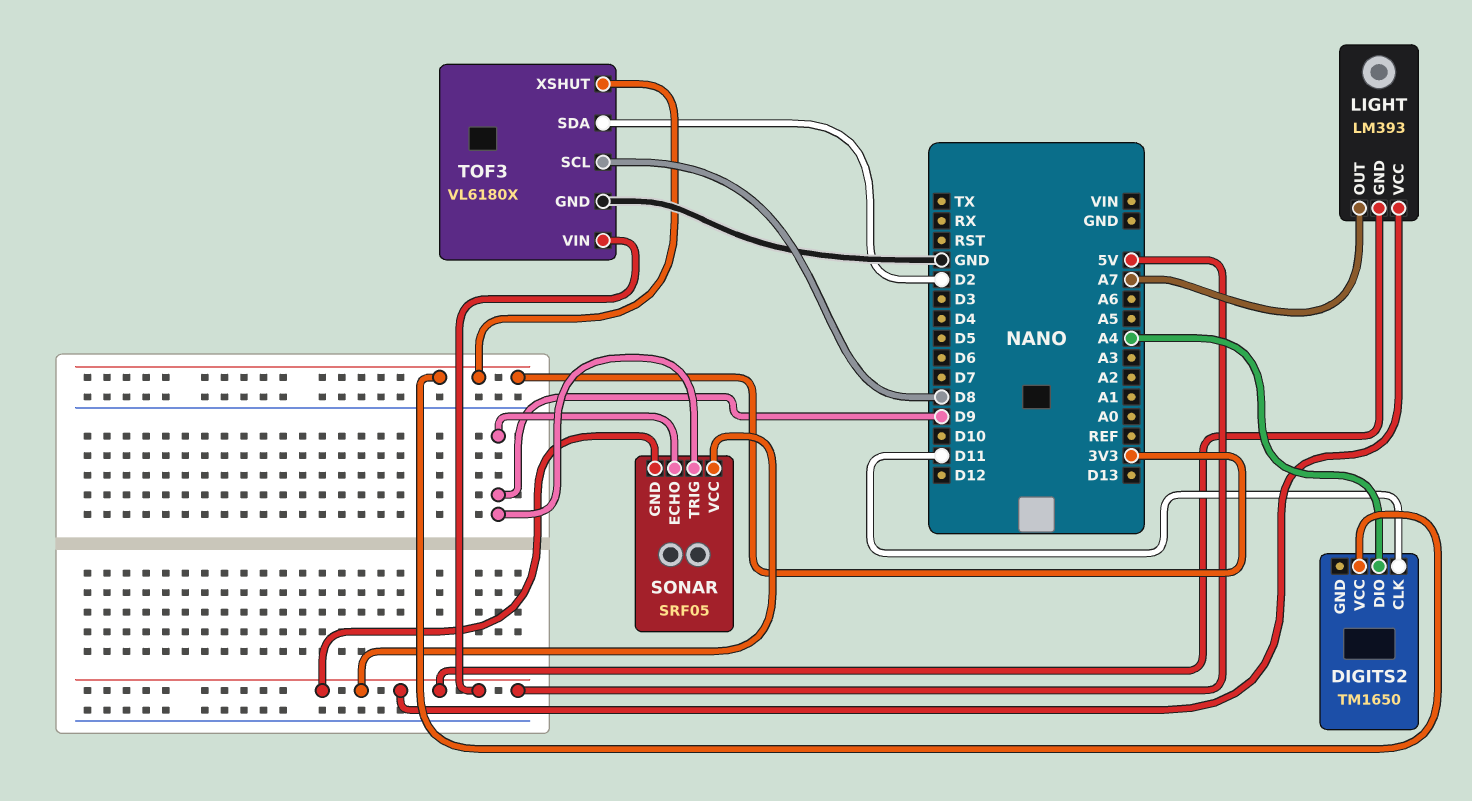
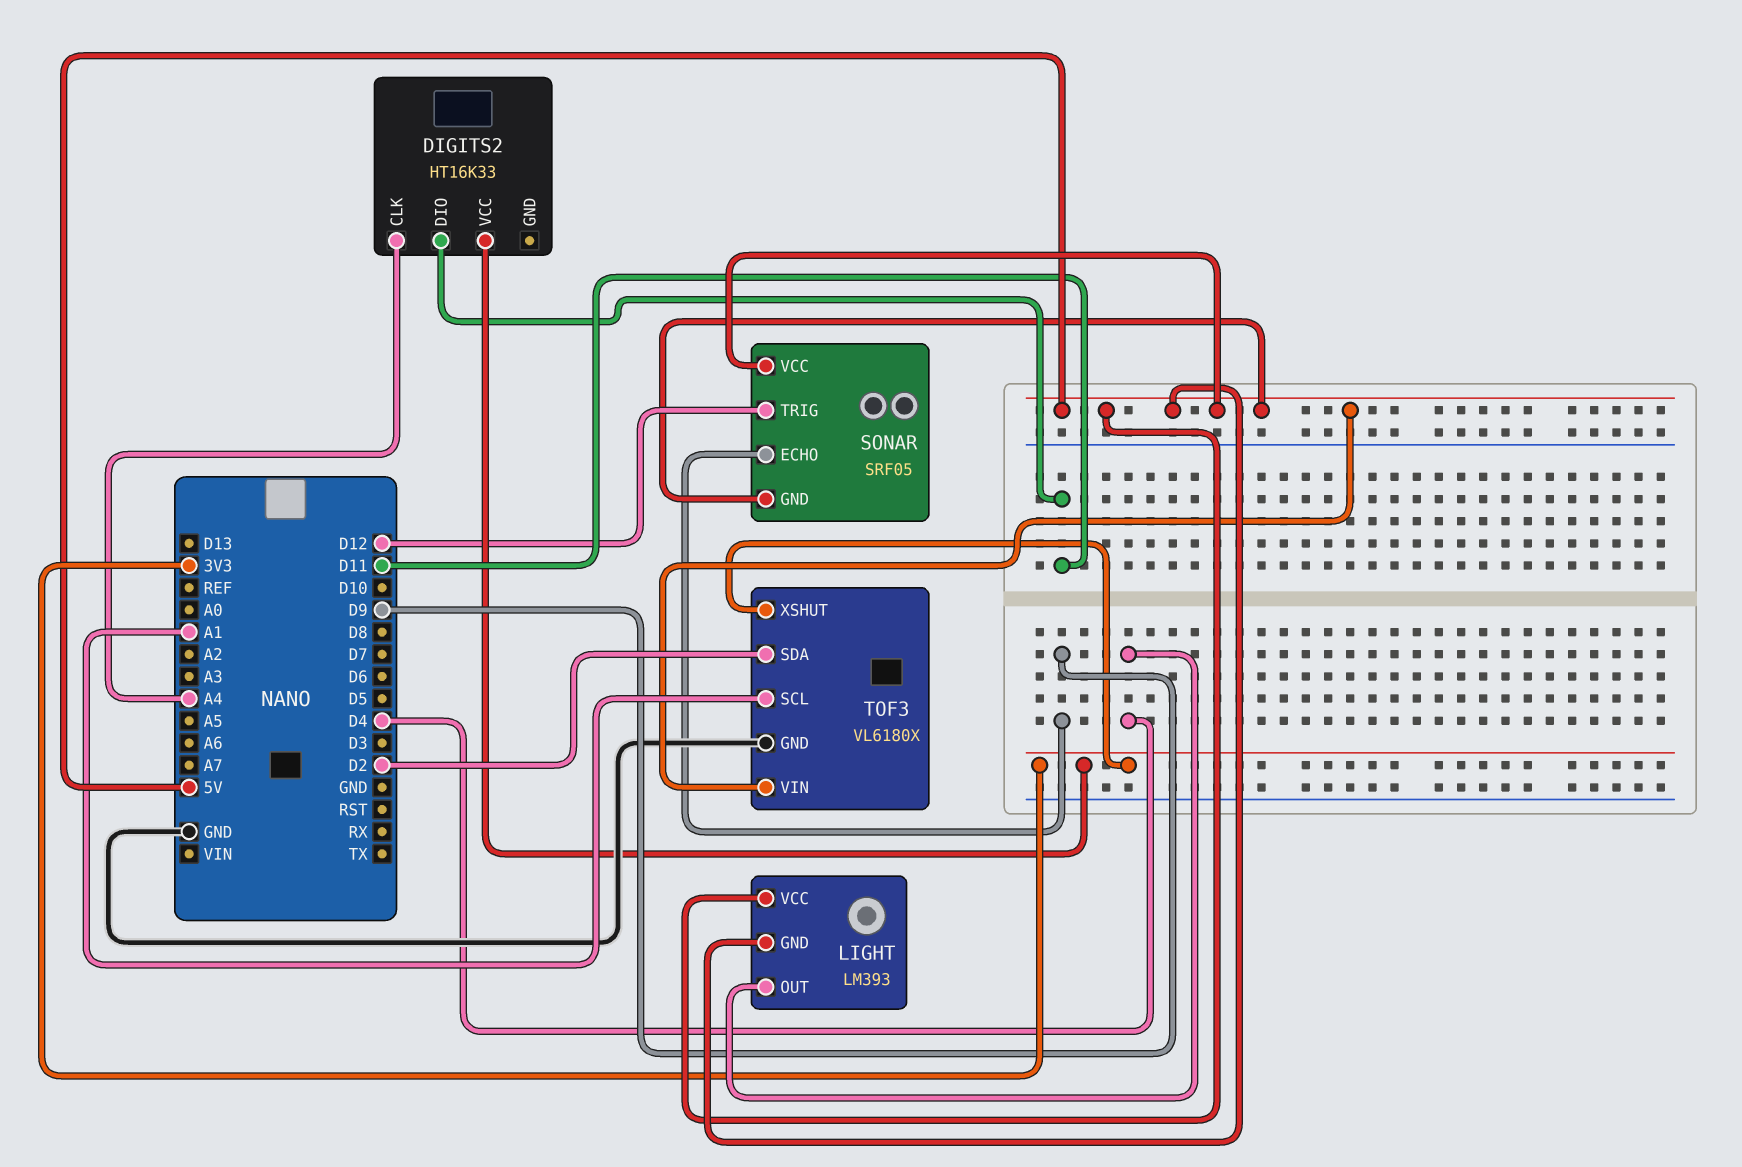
DIGITS2: TM1650 -> HT16K33
DIGITS2 pin CLK: D11 -> A4
DIGITS2 pin DIO: A4 -> D11
LIGHT pin OUT: A7 -> D4
SONAR pin TRIG: D9 -> D12
TOF3 pin SCL: D8 -> A1

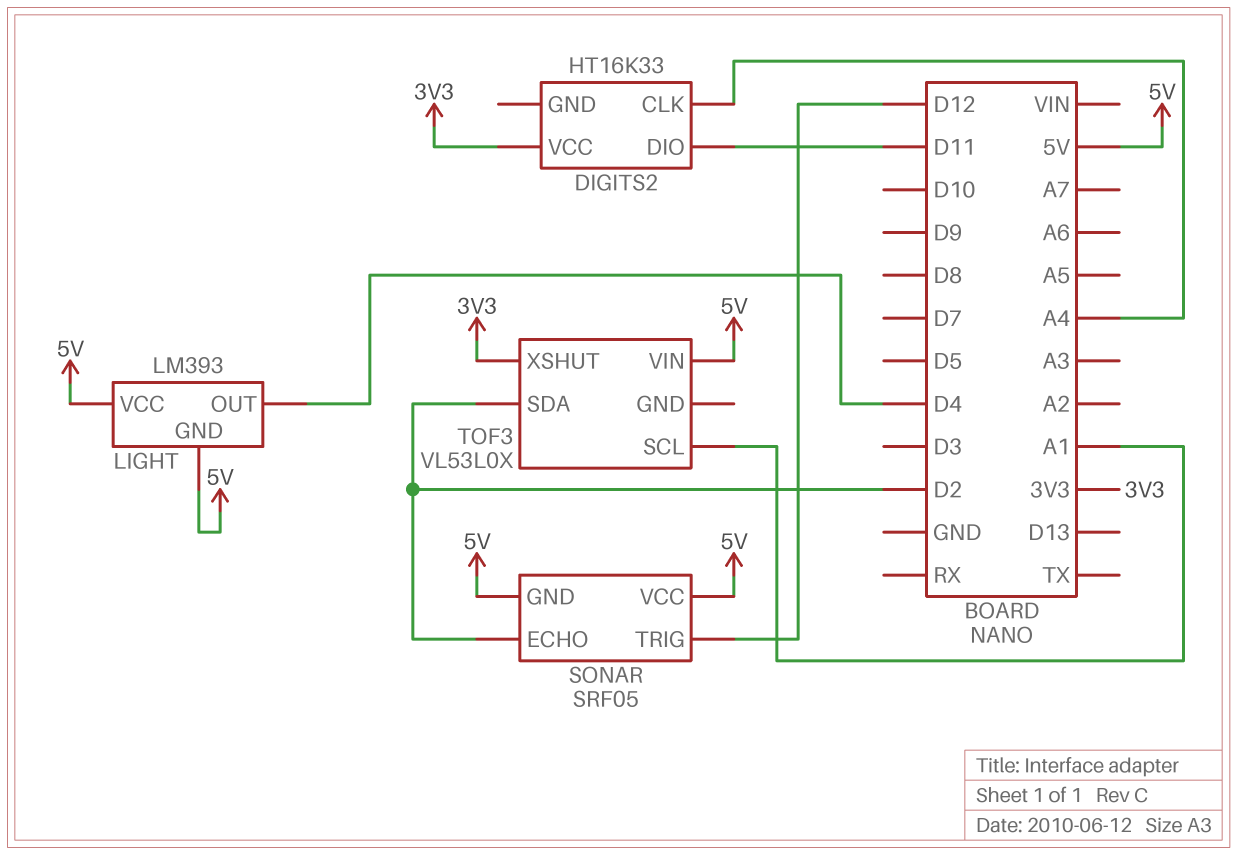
SONAR pin ECHO: D9 -> D2
TOF3: VL6180X -> VL53L0X
TOF3 pin GND: GND -> none

